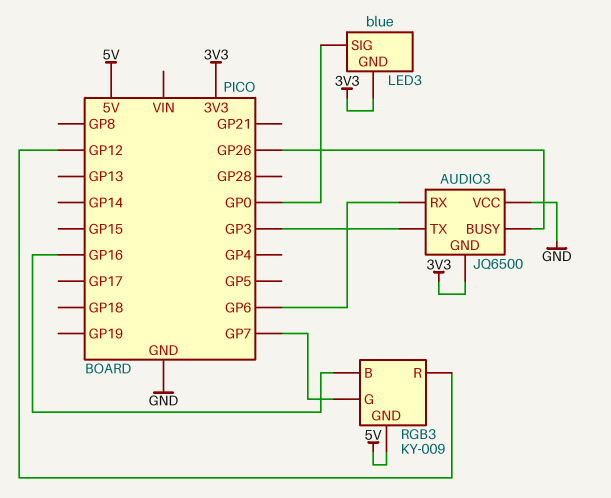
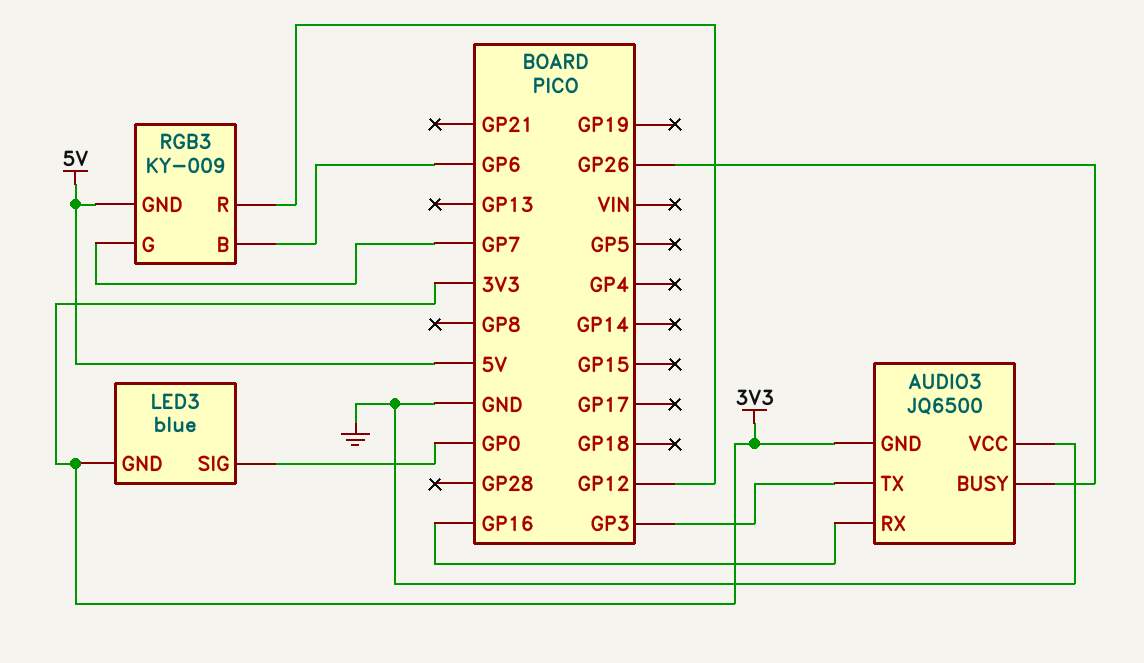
AUDIO3 pin RX: GP6 -> GP16
RGB3 pin B: GP16 -> GP6

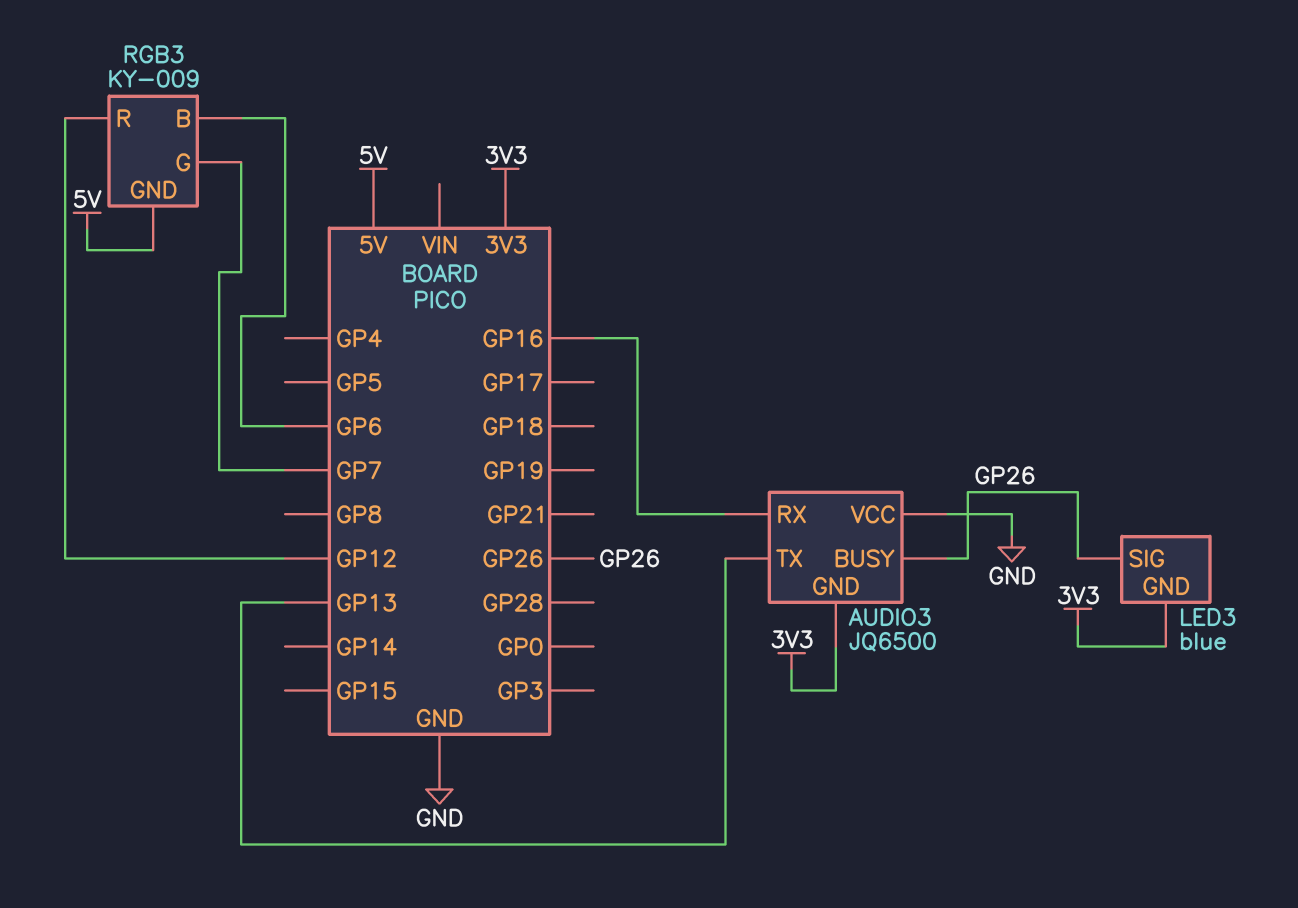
AUDIO3 pin TX: GP3 -> GP13
LED3 pin SIG: GP0 -> GP26

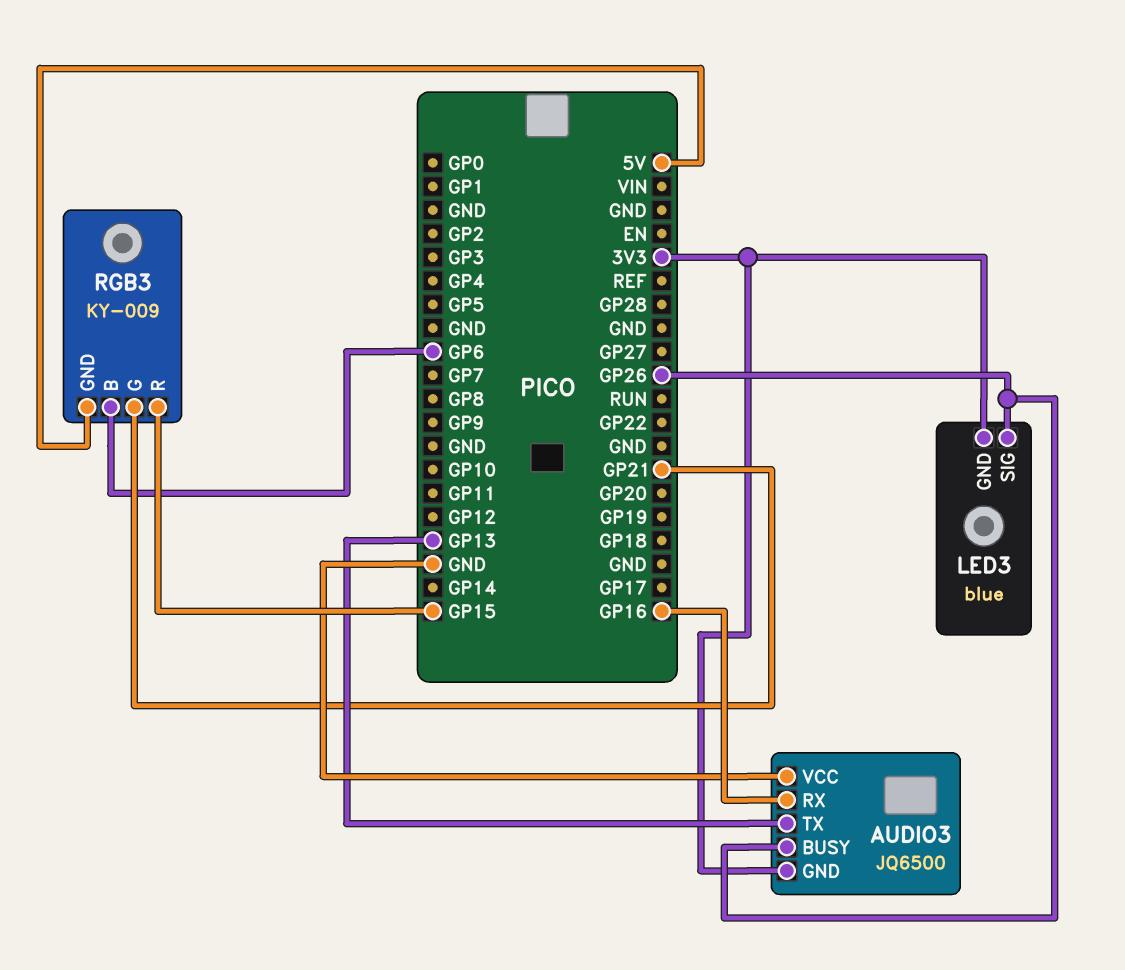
RGB3 pin G: GP7 -> GP21
RGB3 pin R: GP12 -> GP15

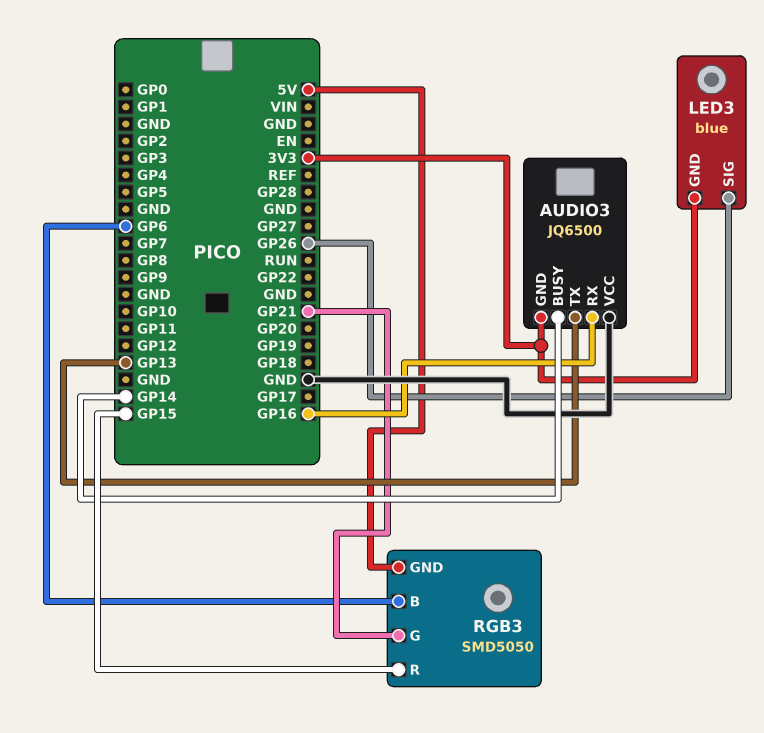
AUDIO3 pin BUSY: GP26 -> GP14
RGB3: KY-009 -> SMD5050

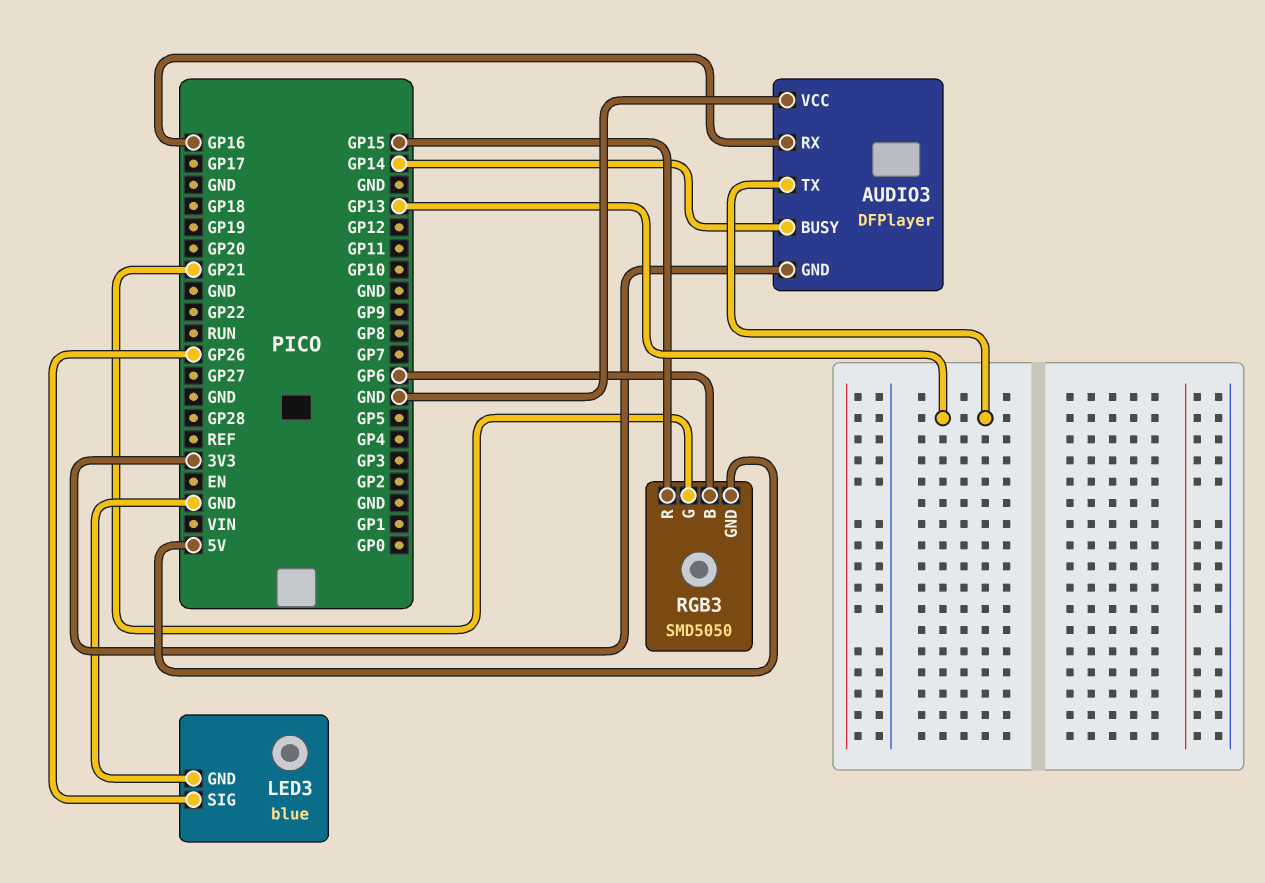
AUDIO3: JQ6500 -> DFPlayer
LED3 pin GND: 3V3 -> GND

